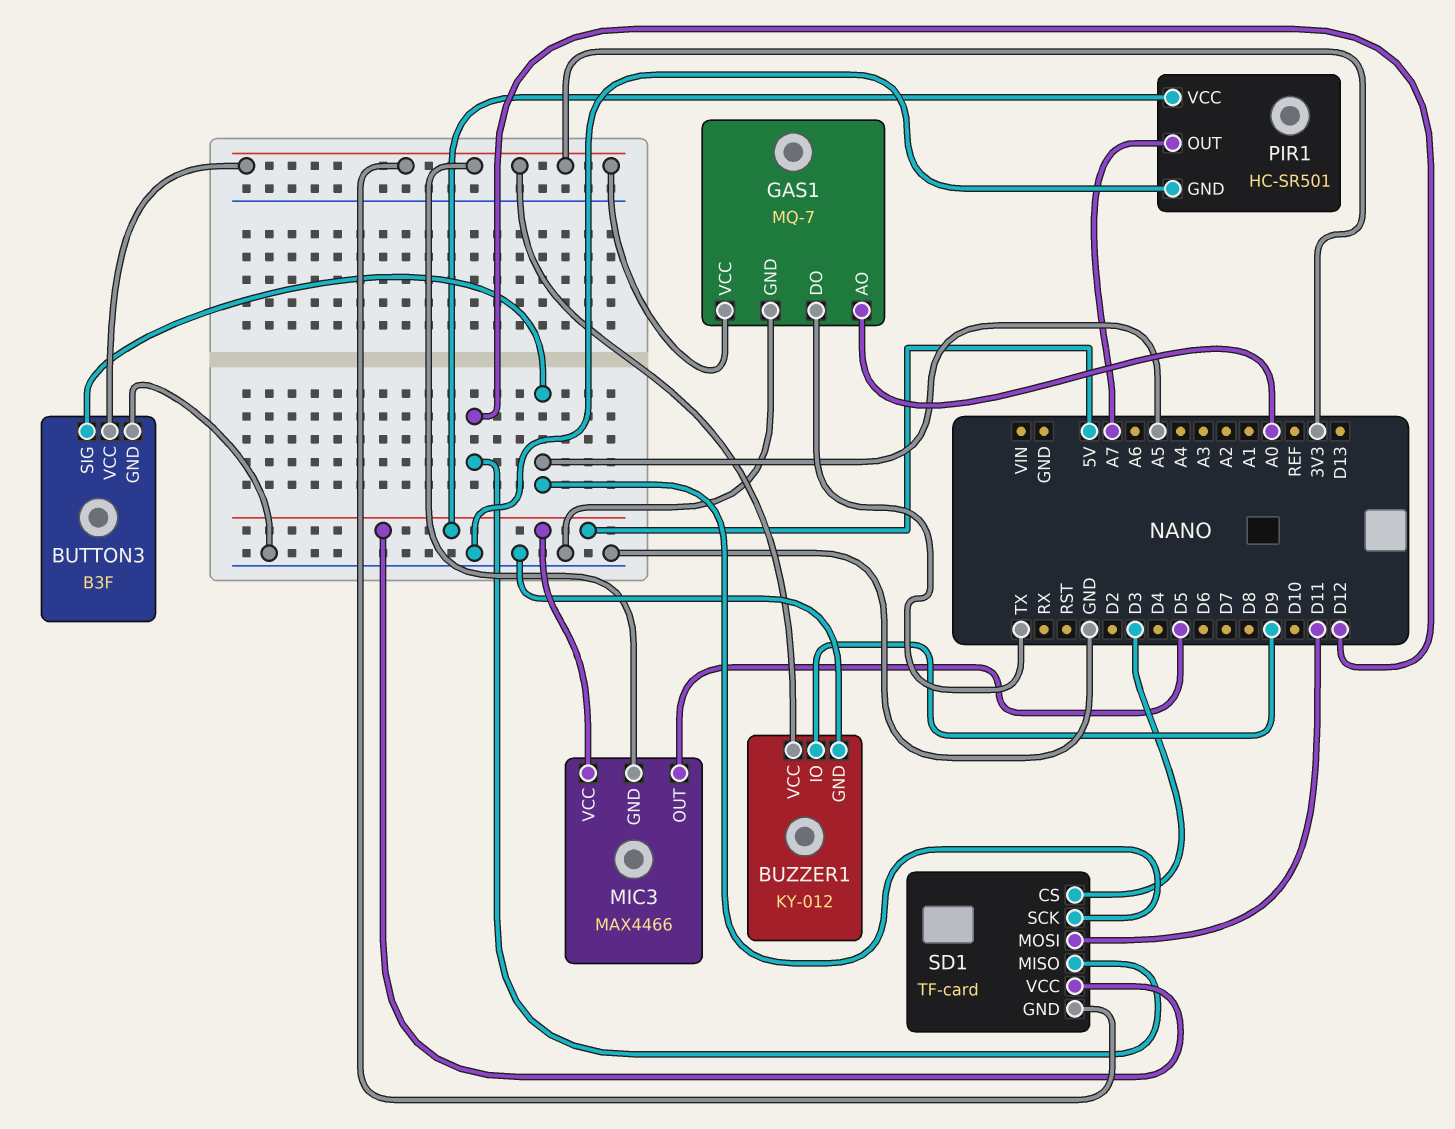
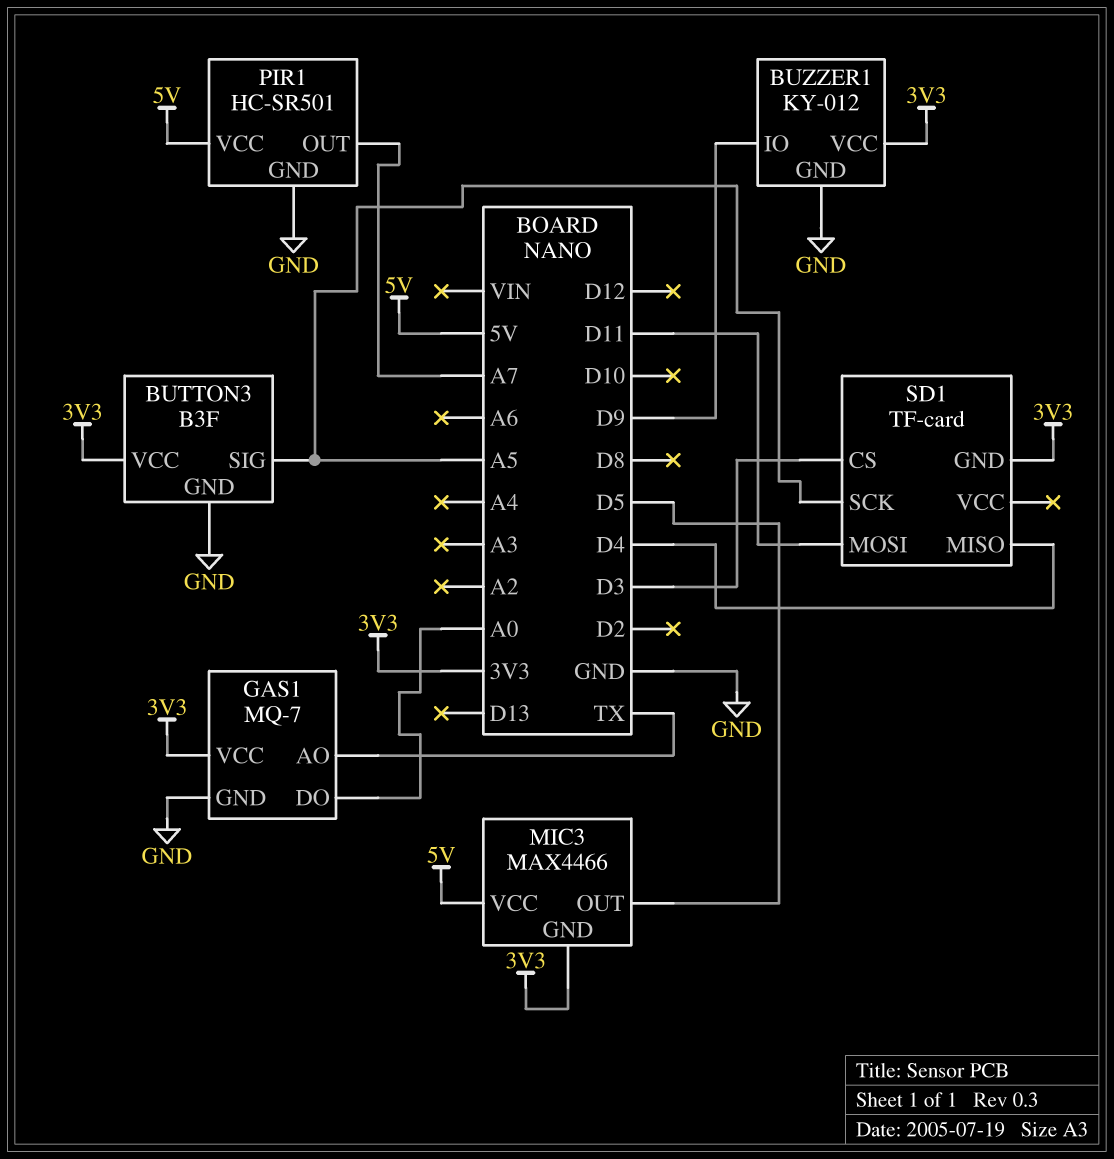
GAS1 pin AO: A0 -> TX
GAS1 pin DO: TX -> A0
SD1 pin MISO: D12 -> D4
SD1 pin VCC: 5V -> none

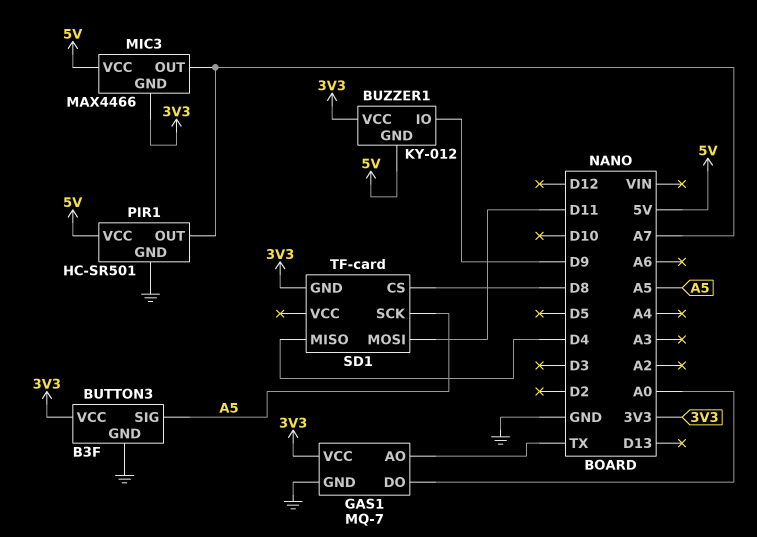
BUZZER1 pin GND: GND -> 5V
MIC3 pin OUT: D5 -> A7
SD1 pin CS: D3 -> D8

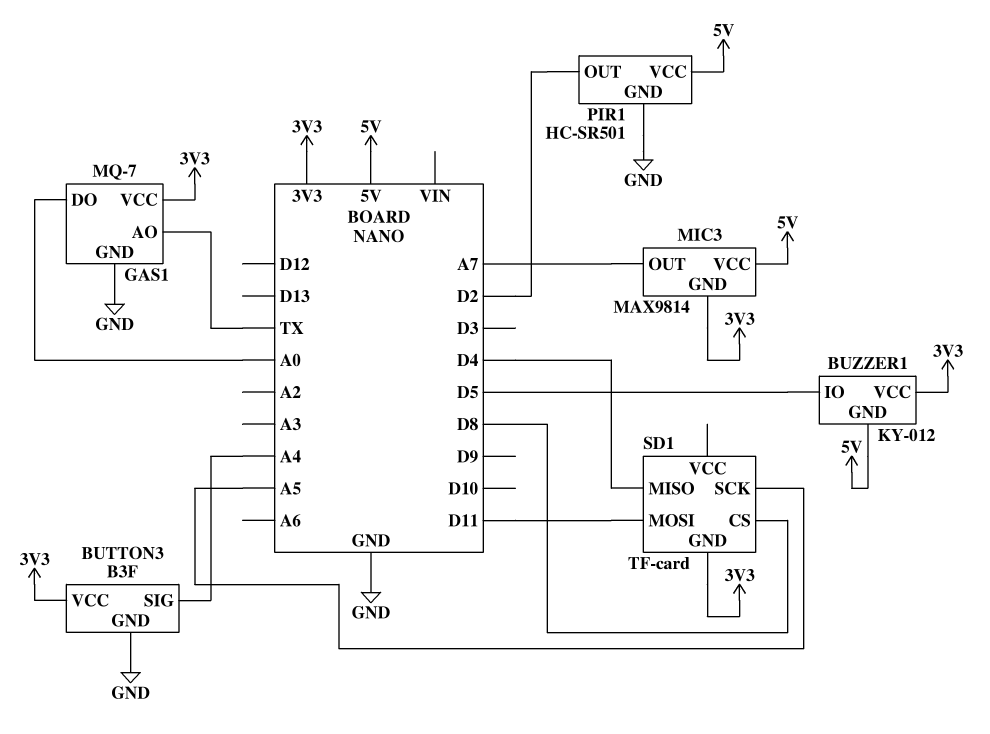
BUTTON3 pin SIG: A5 -> A4
BUZZER1 pin IO: D9 -> D5
MIC3: MAX4466 -> MAX9814
PIR1 pin OUT: A7 -> D2

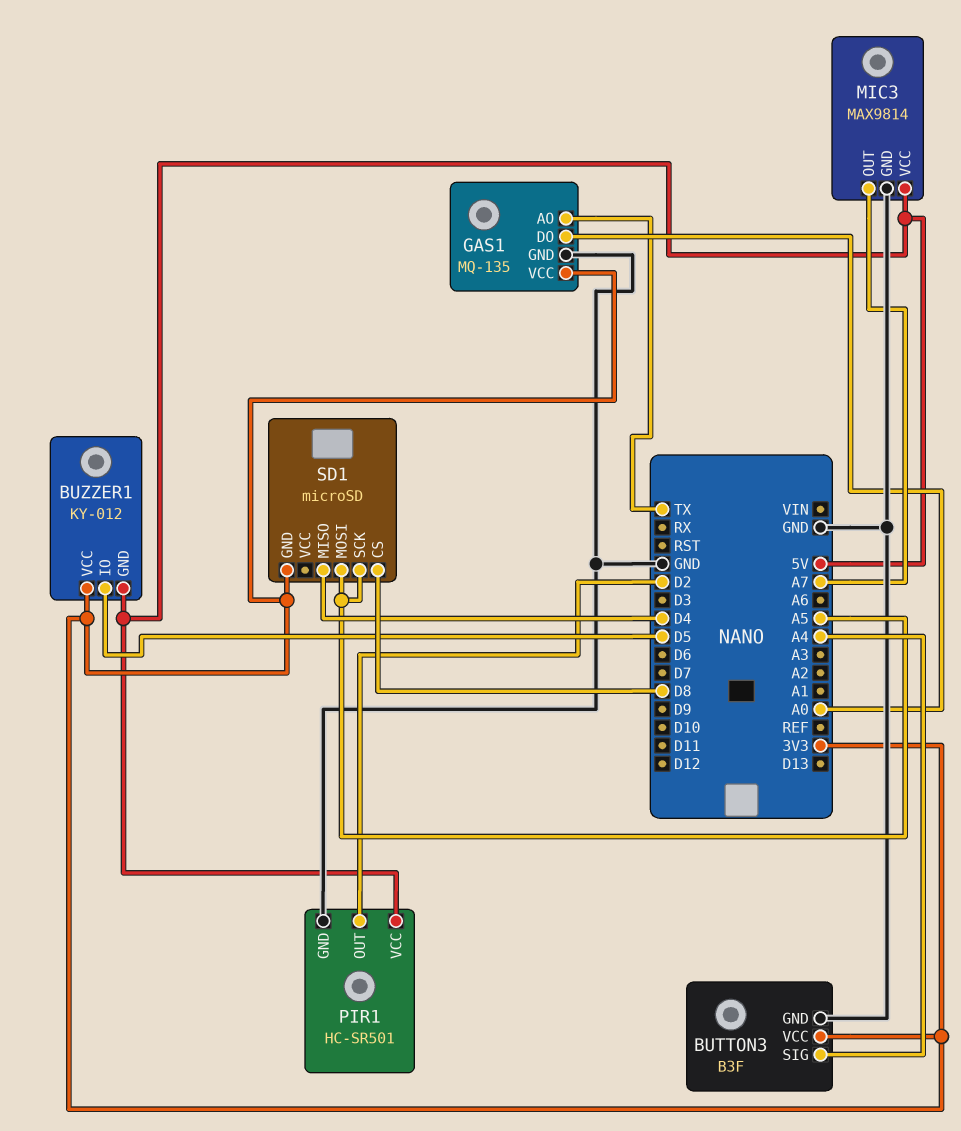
GAS1: MQ-7 -> MQ-135
MIC3 pin GND: 3V3 -> GND
SD1: TF-card -> microSD
SD1 pin MOSI: D11 -> A5

